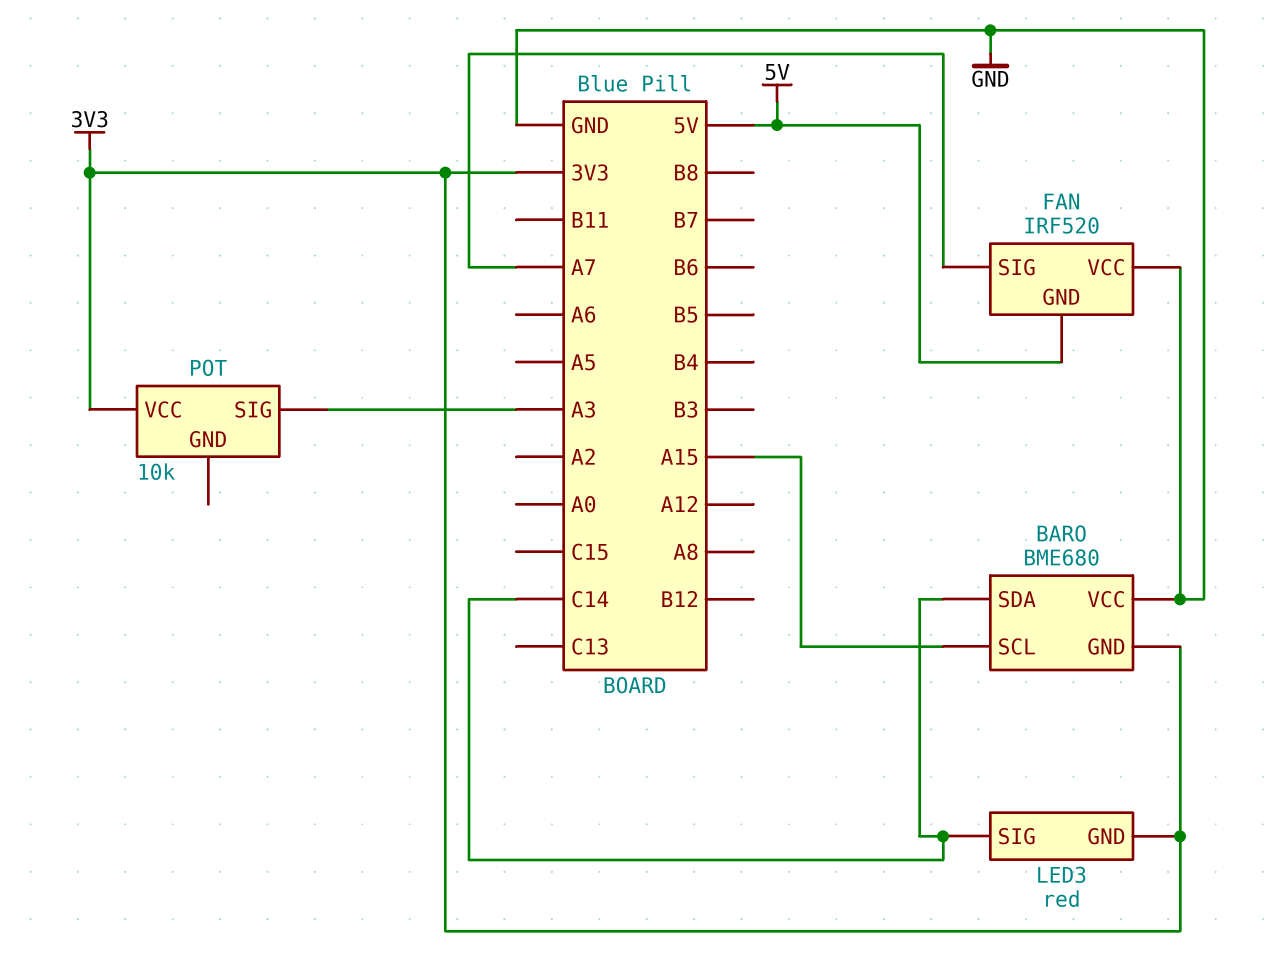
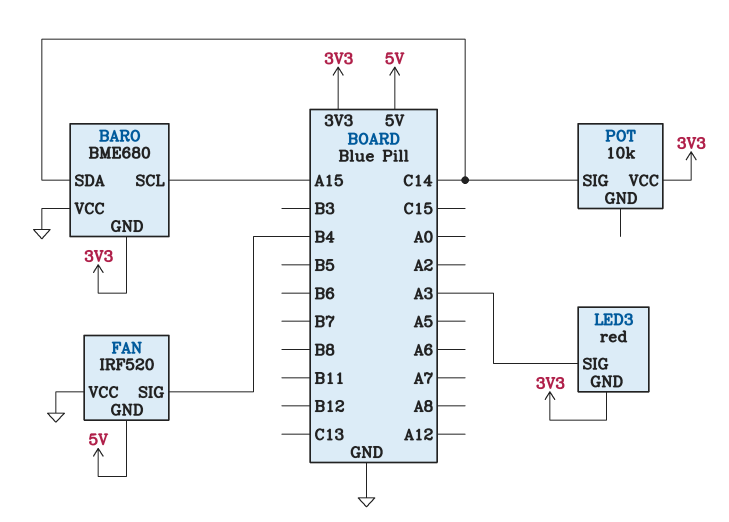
FAN pin SIG: A7 -> B4
LED3 pin SIG: C14 -> A3
POT pin SIG: A3 -> C14

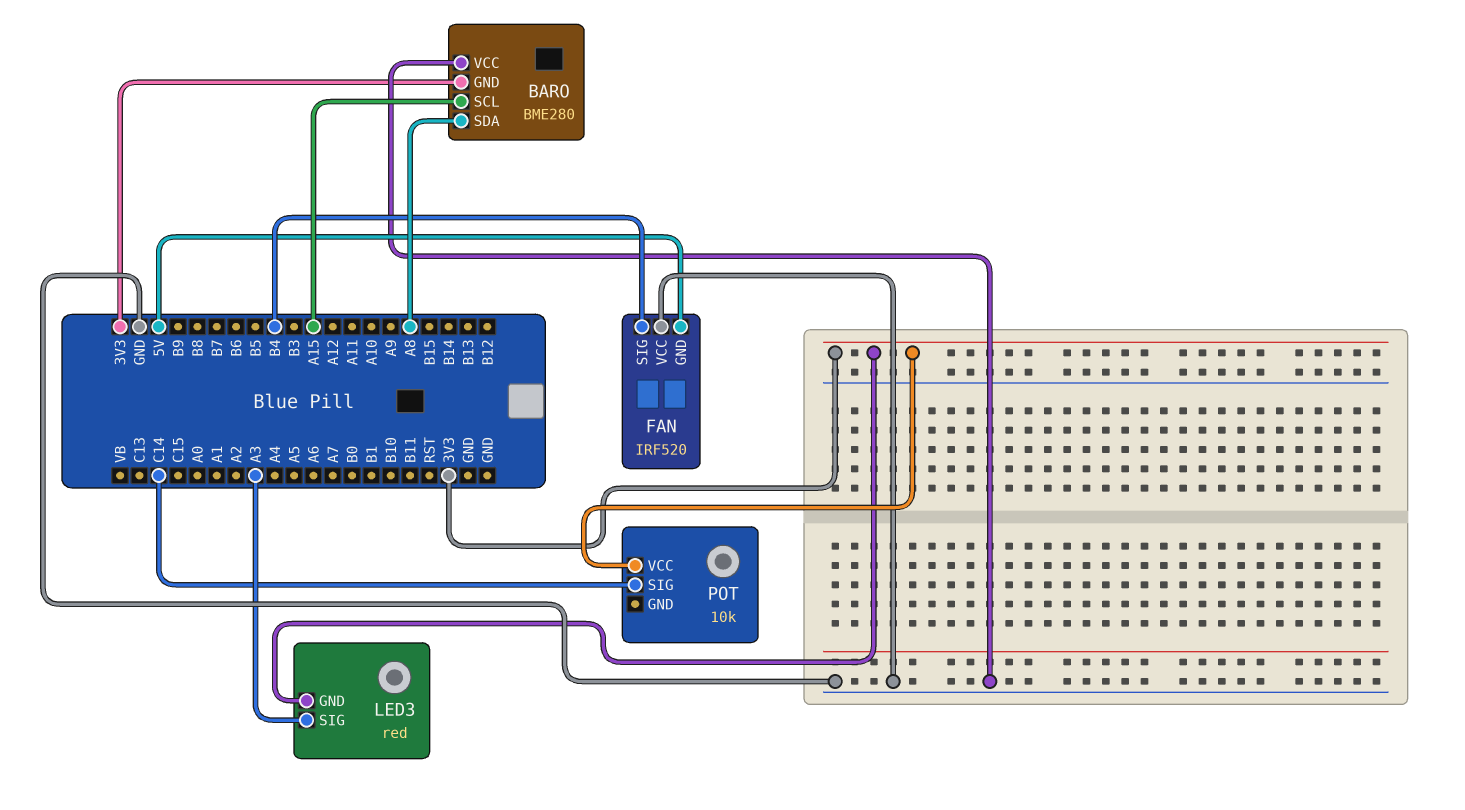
BARO: BME680 -> BME280
BARO pin SDA: C14 -> A8

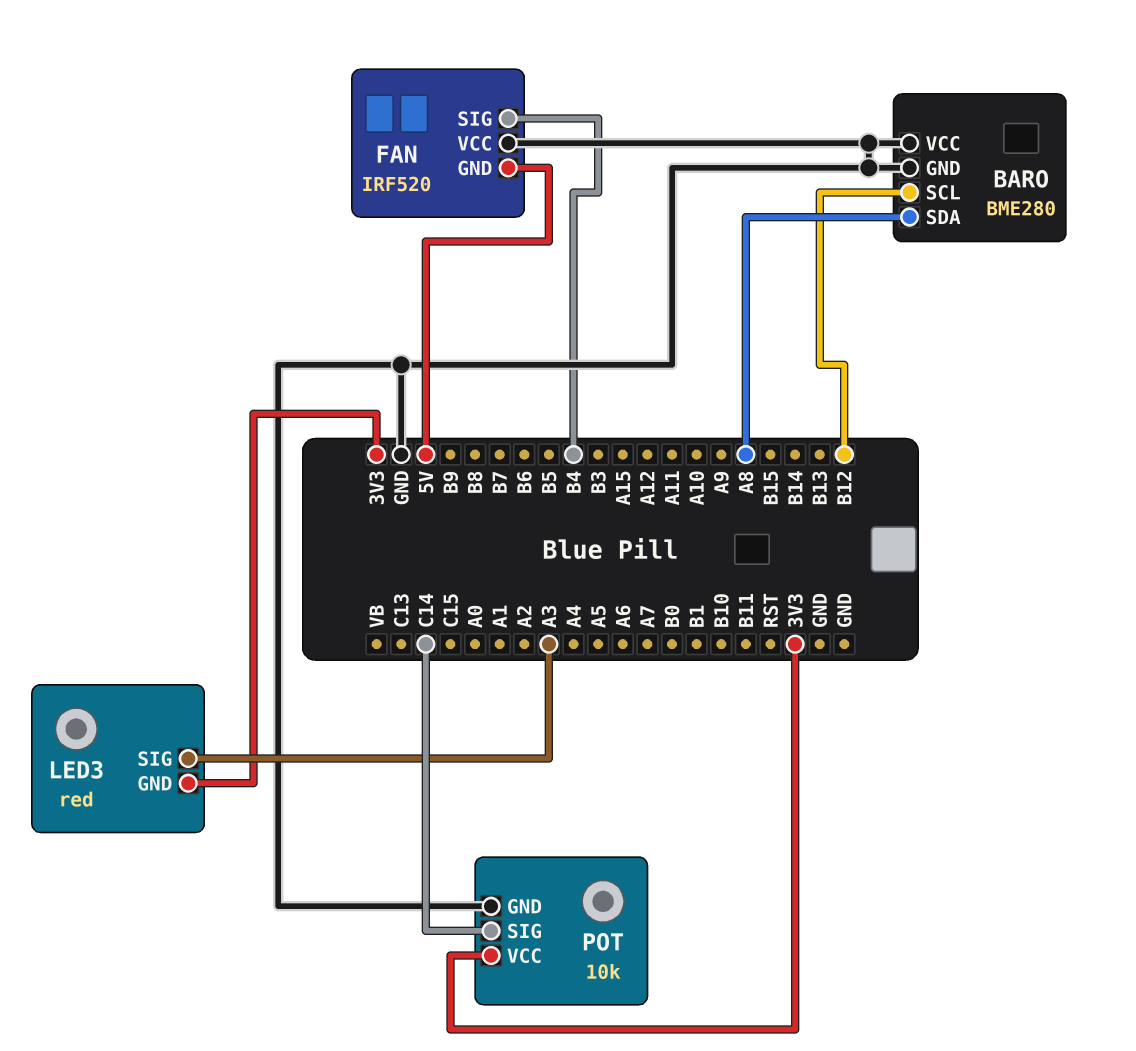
BARO pin GND: 3V3 -> GND
BARO pin SCL: A15 -> B12
POT pin GND: none -> GND

